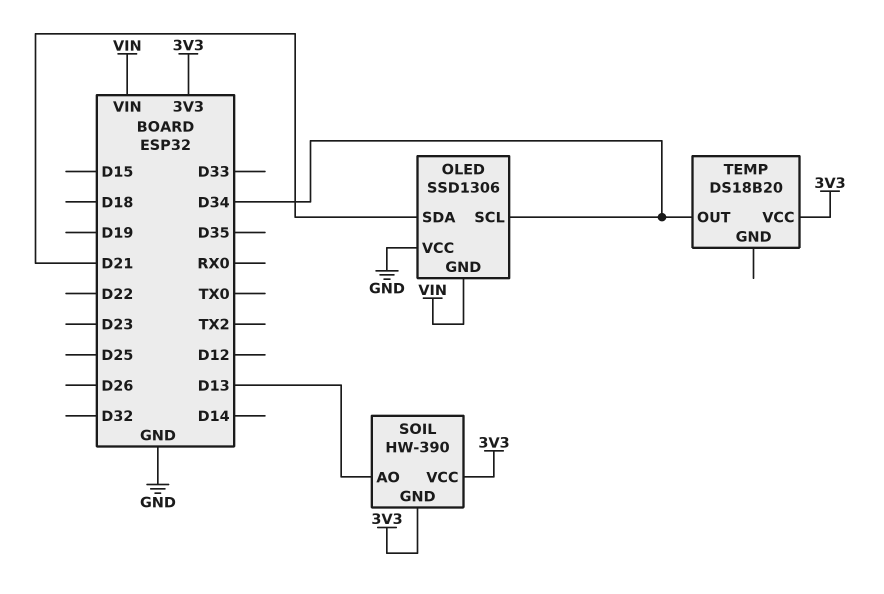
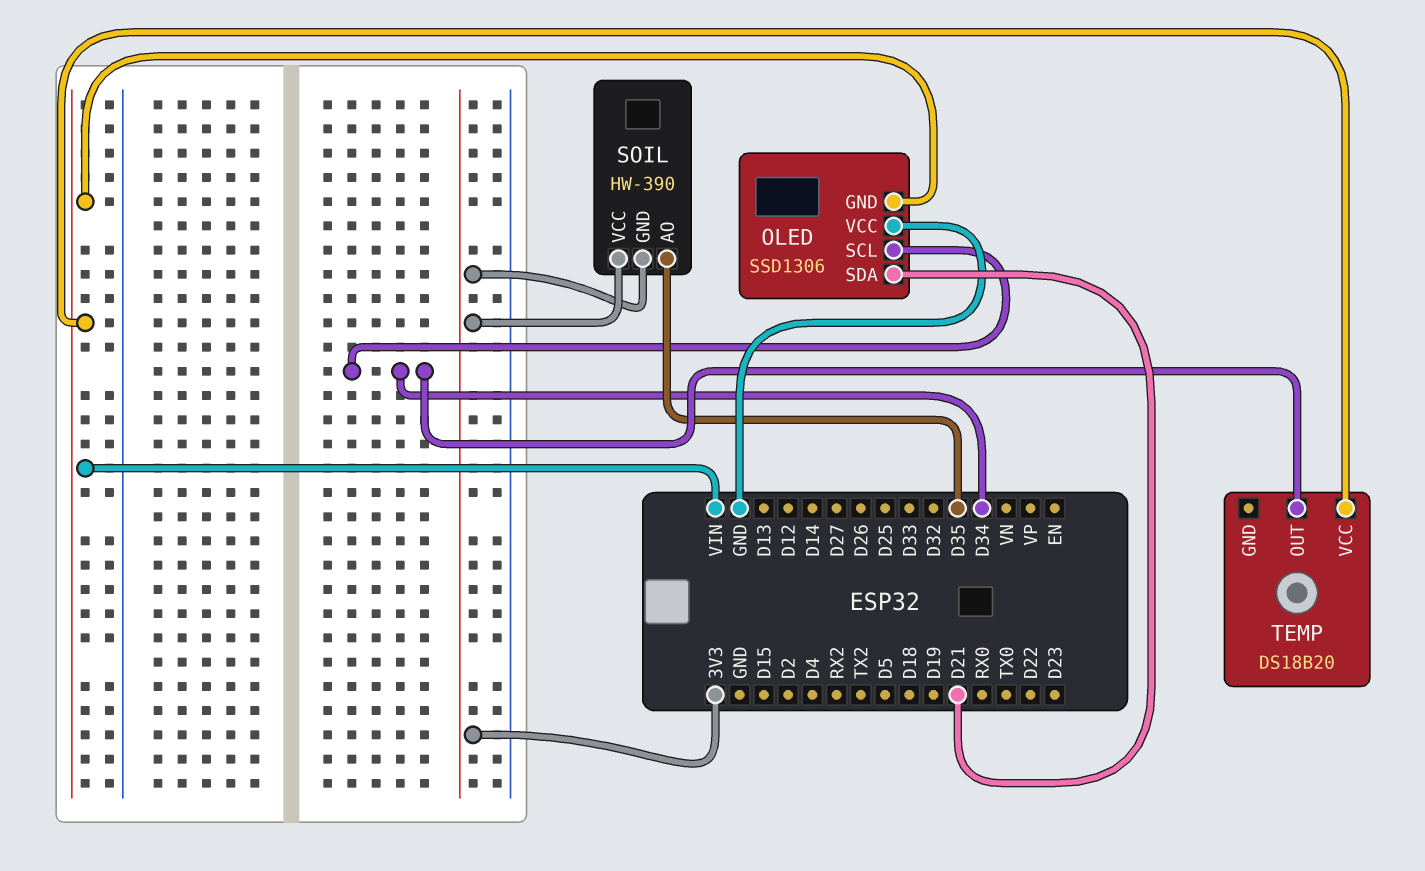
SOIL pin AO: D13 -> D35
TEMP pin VCC: 3V3 -> VIN

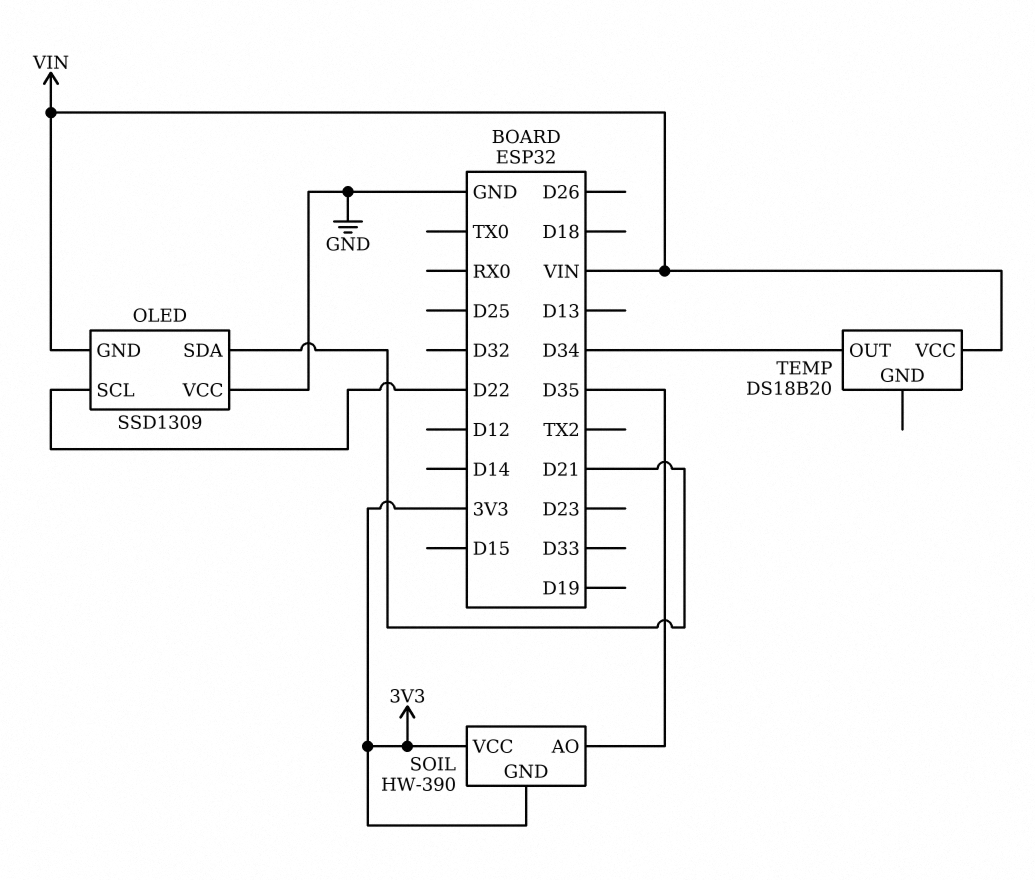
OLED: SSD1306 -> SSD1309
OLED pin SCL: D34 -> D22

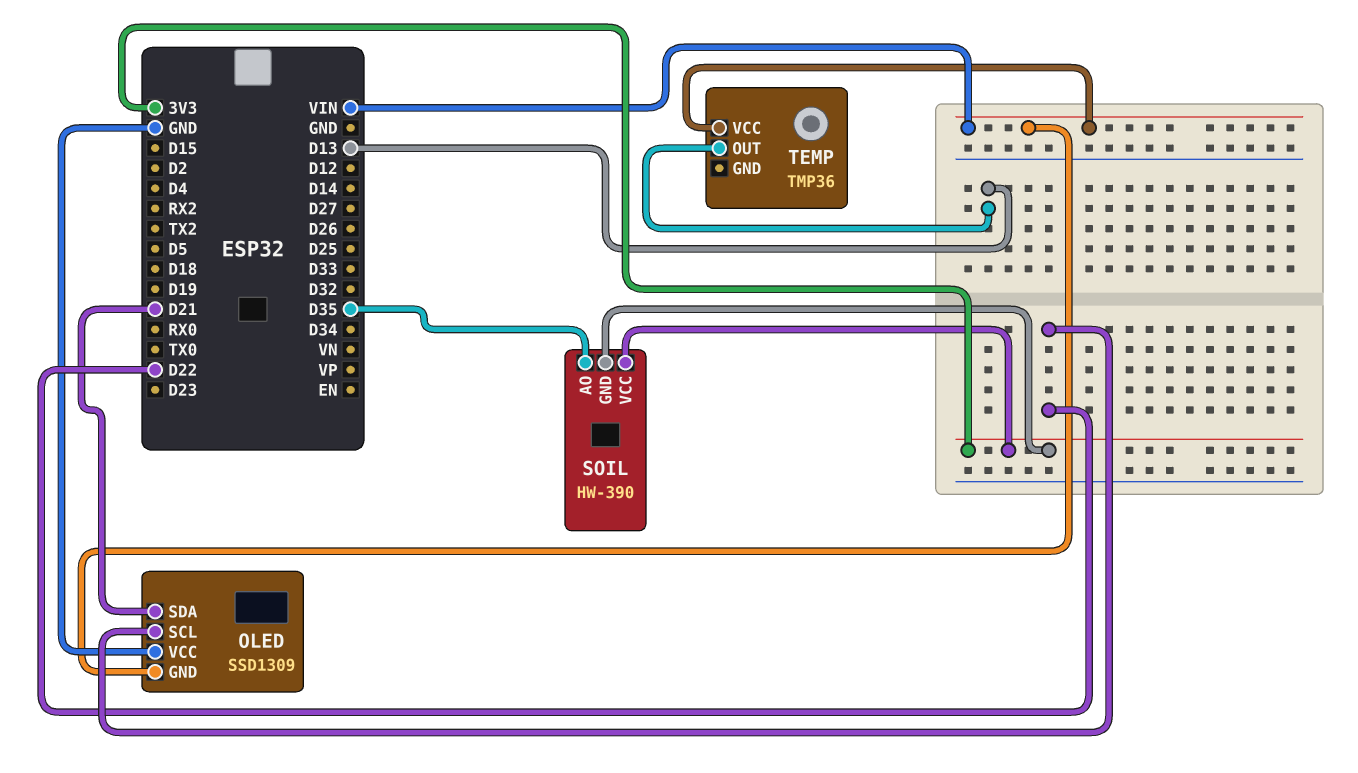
TEMP: DS18B20 -> TMP36
TEMP pin OUT: D34 -> D13

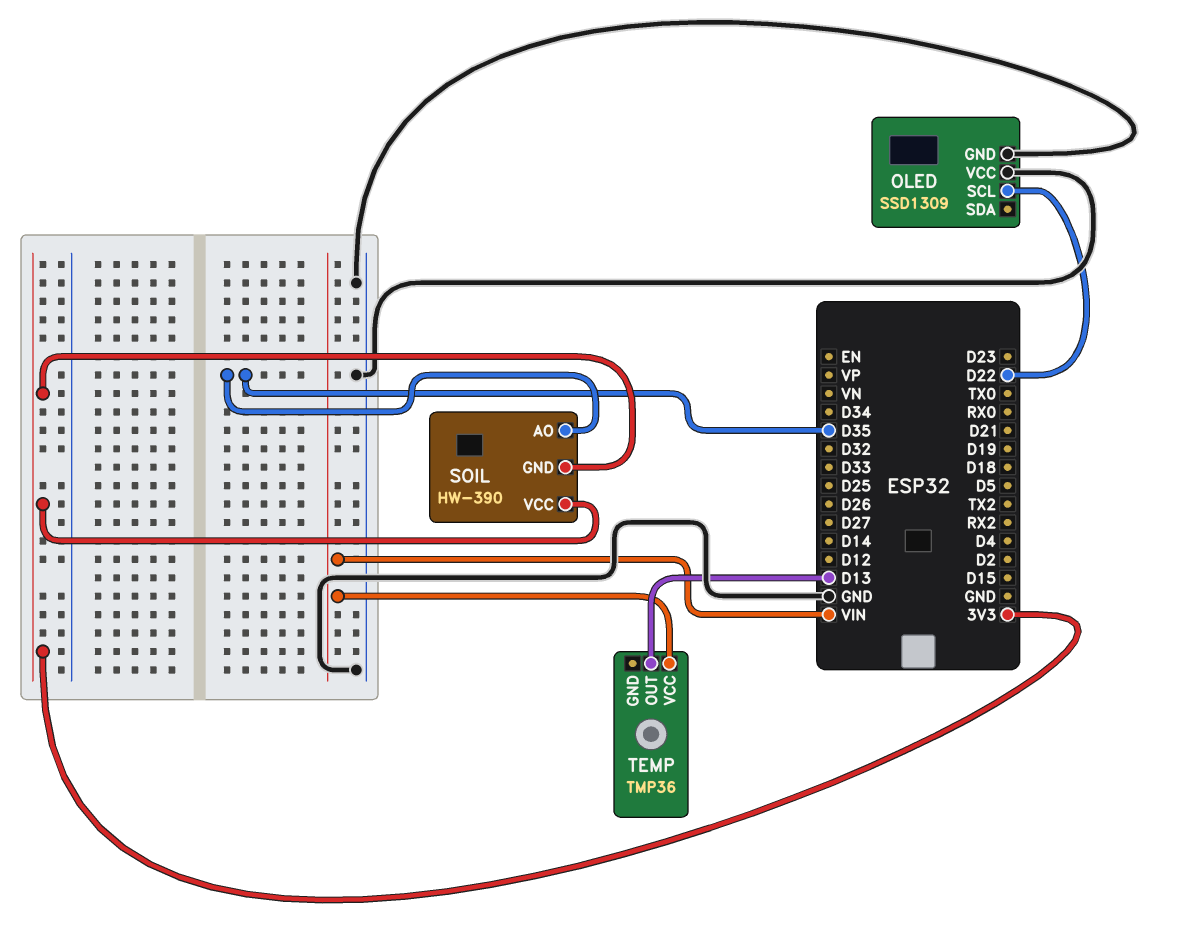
OLED pin GND: VIN -> GND
OLED pin SDA: D21 -> none

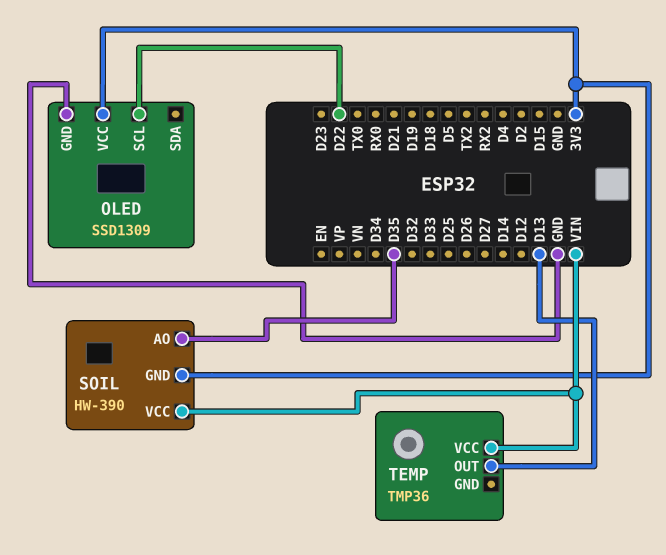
OLED pin VCC: GND -> 3V3
SOIL pin VCC: 3V3 -> VIN

